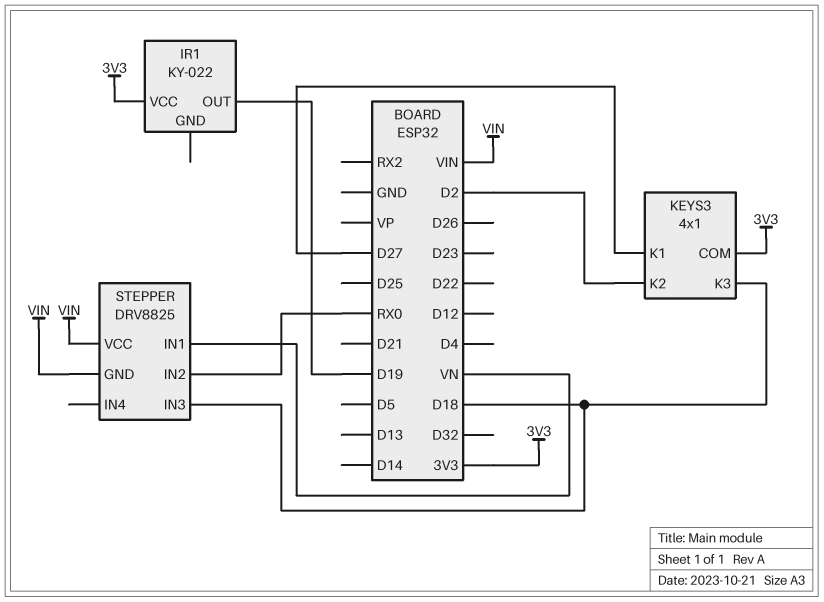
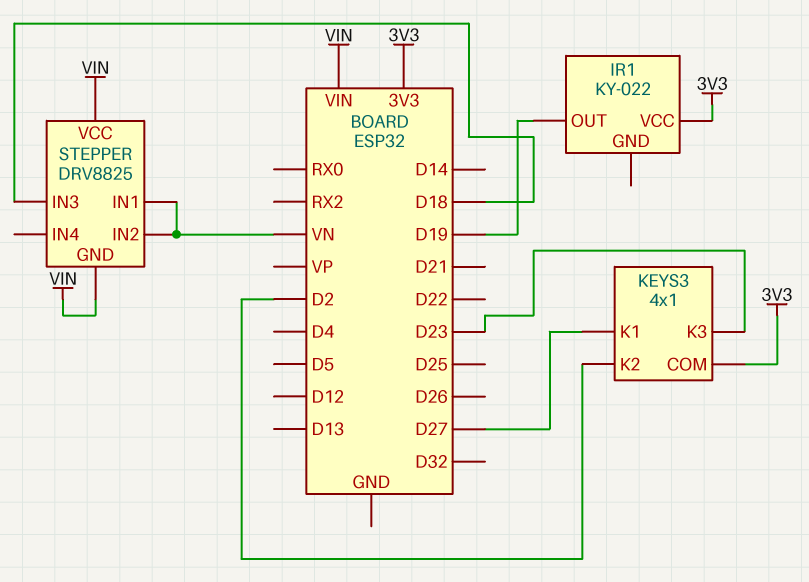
KEYS3 pin K3: D18 -> D23
STEPPER pin IN2: RX0 -> VN

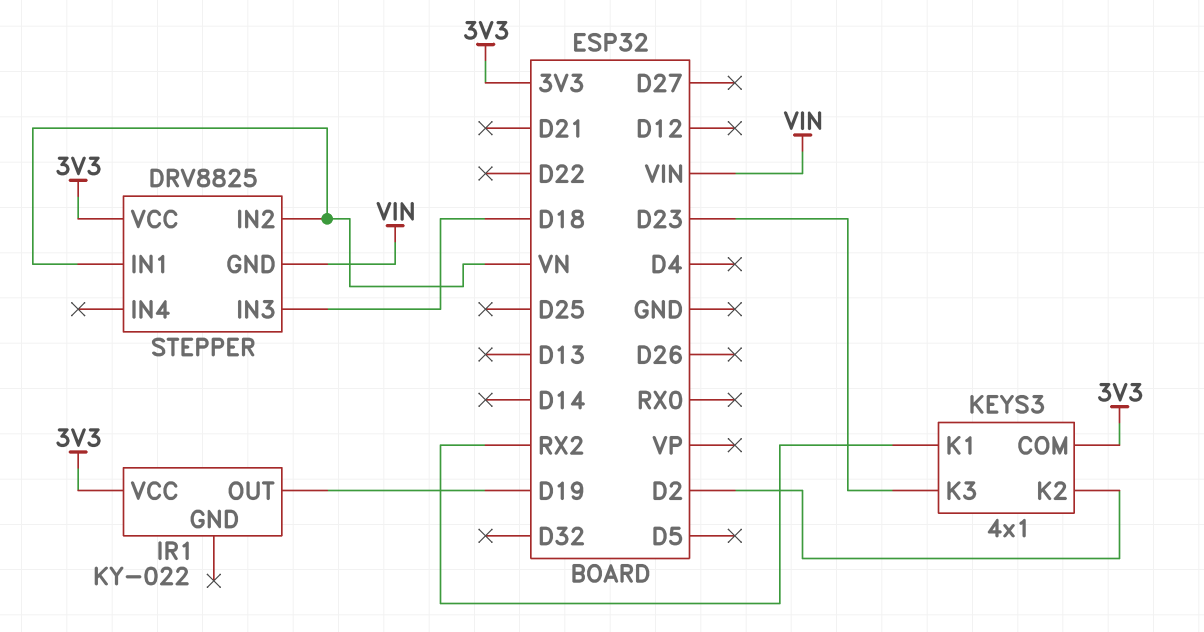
KEYS3 pin K1: D27 -> RX2
STEPPER pin VCC: VIN -> 3V3

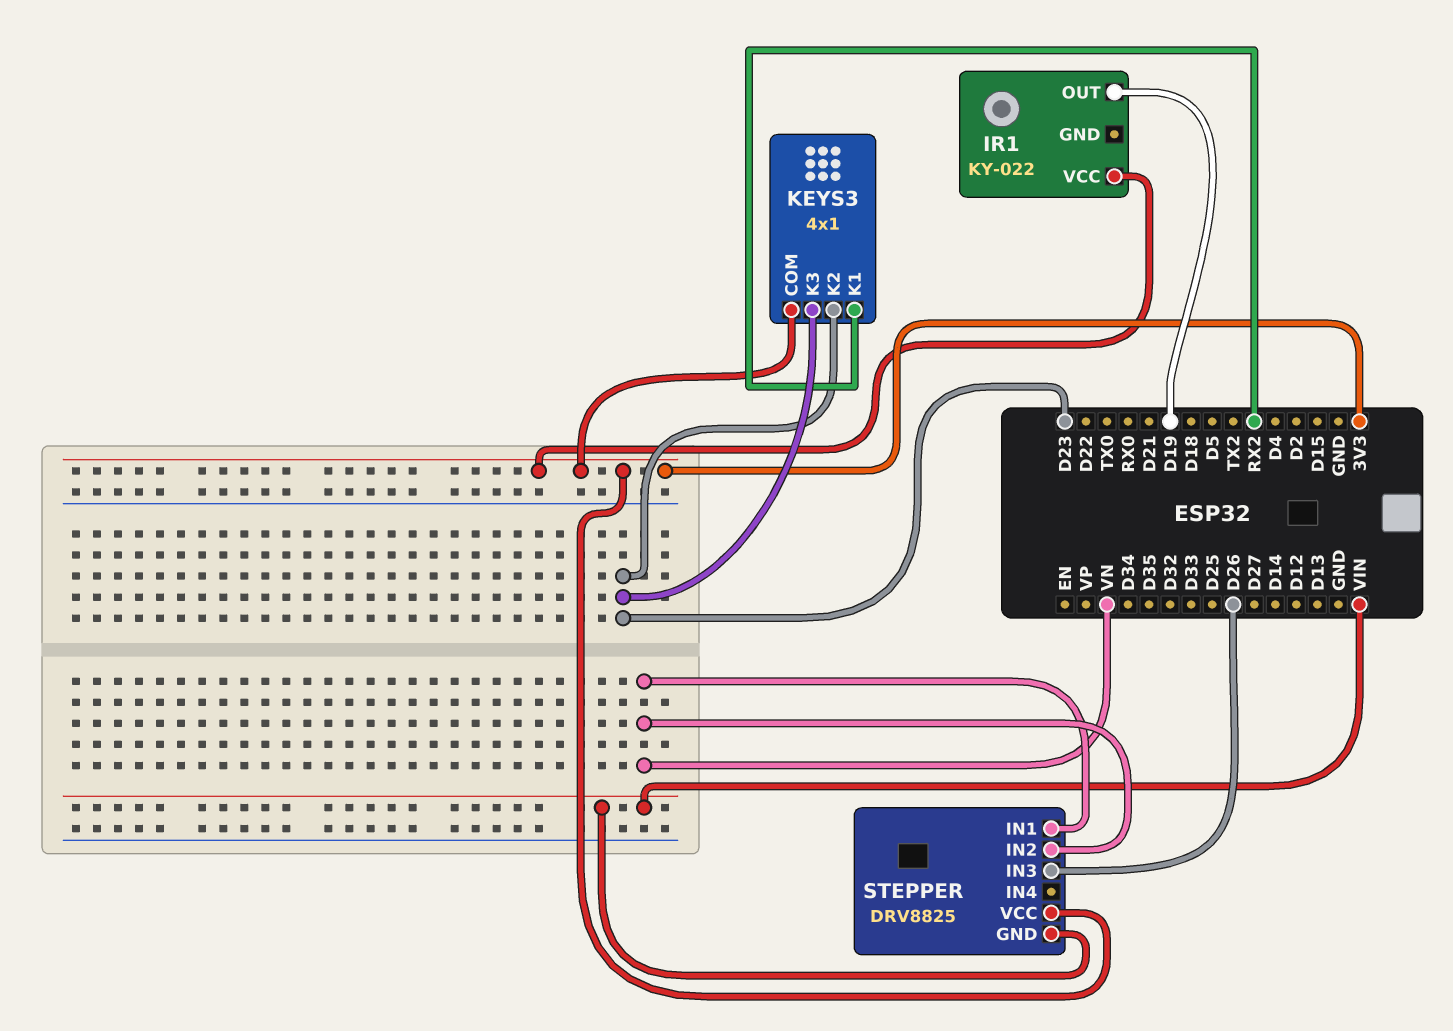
KEYS3 pin K2: D2 -> D23
STEPPER pin IN3: D18 -> D26

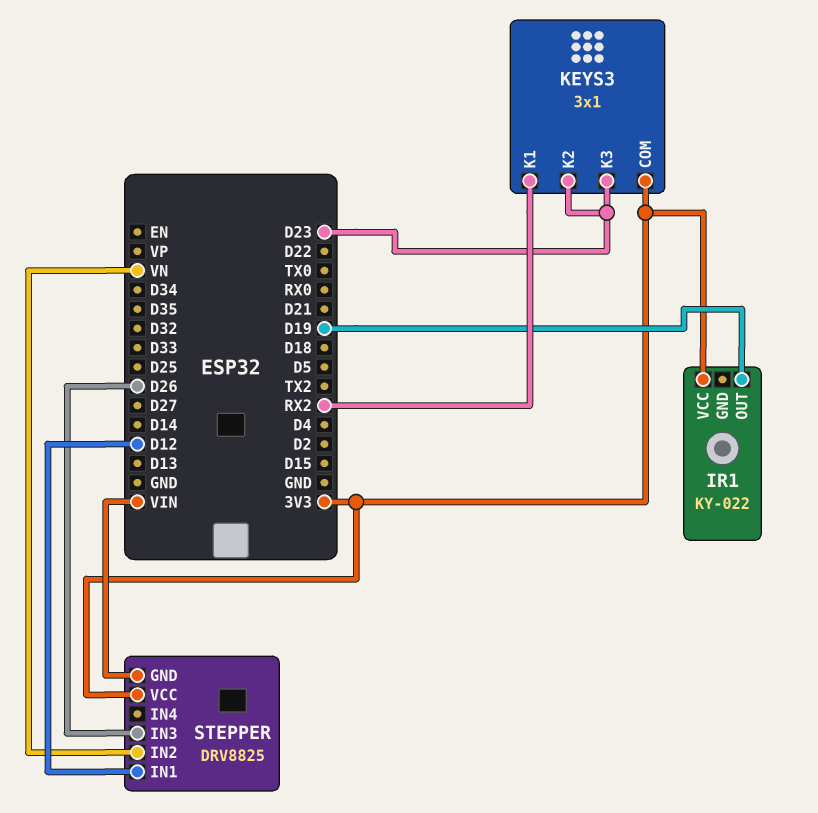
KEYS3: 4x1 -> 3x1
STEPPER pin IN1: VN -> D12

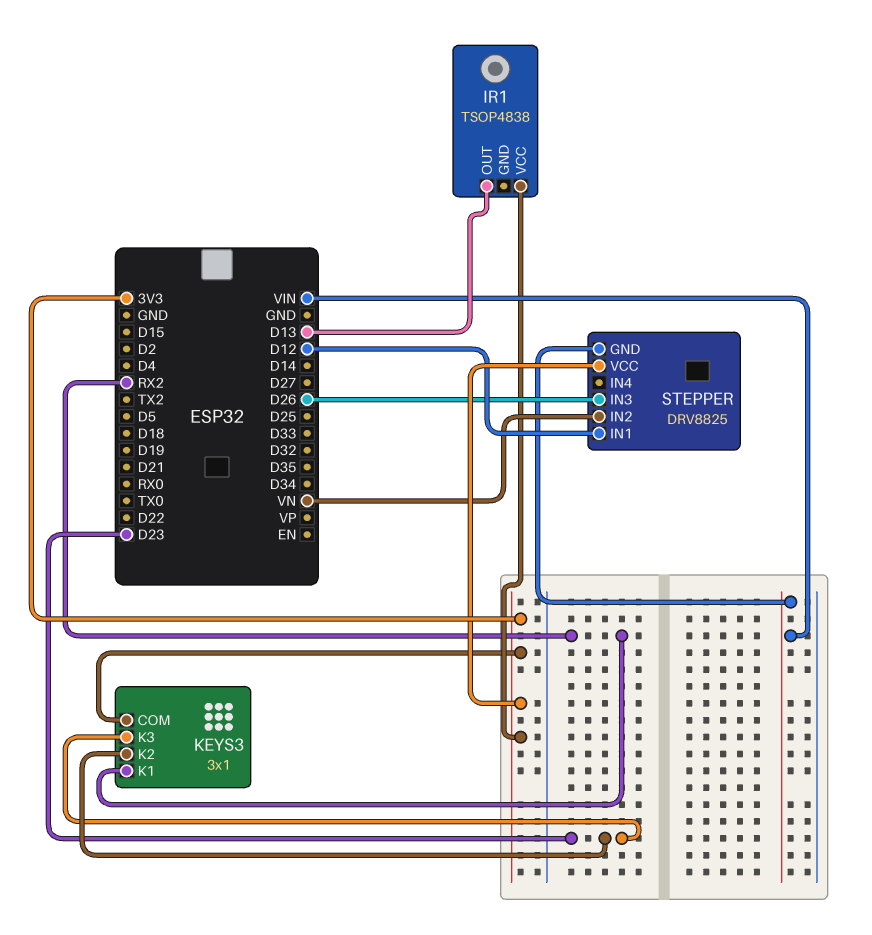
IR1: KY-022 -> TSOP4838
IR1 pin OUT: D19 -> D13

